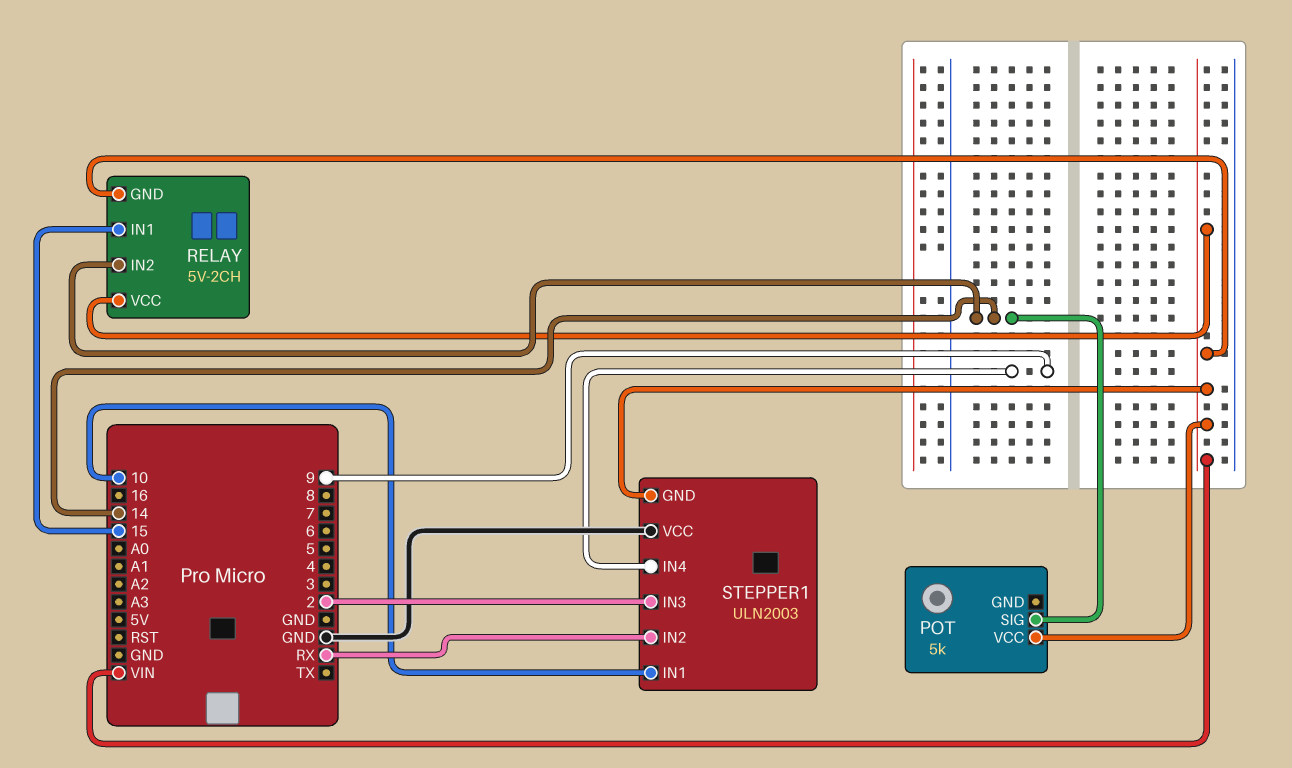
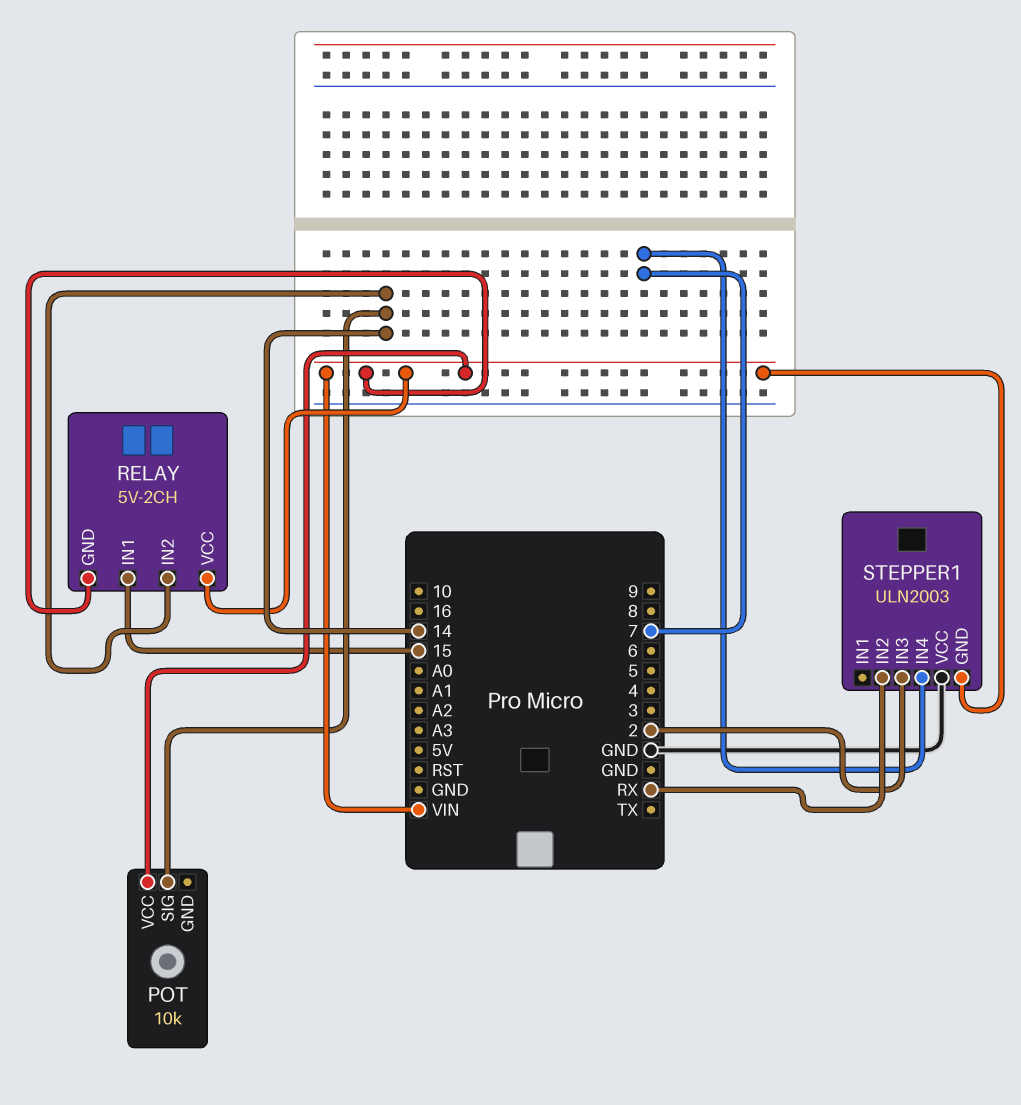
POT: 5k -> 10k
STEPPER1 pin IN1: 10 -> none
STEPPER1 pin IN4: 9 -> 7

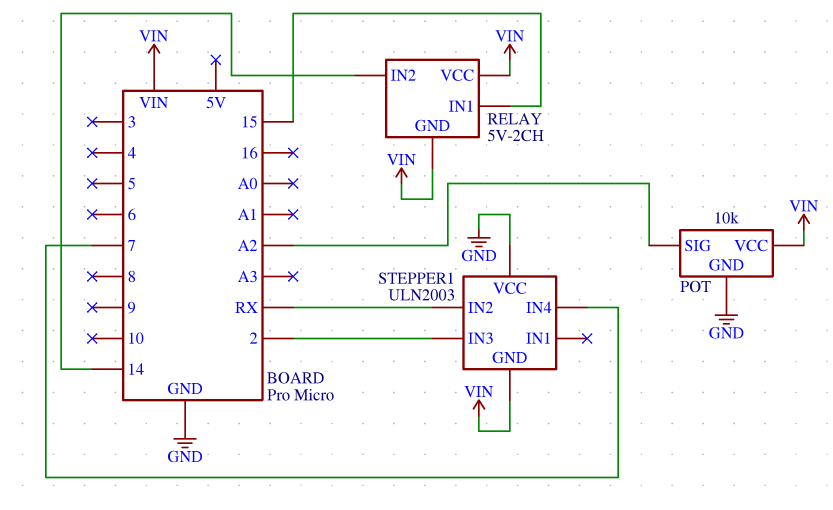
POT pin GND: none -> GND
POT pin SIG: 14 -> A2

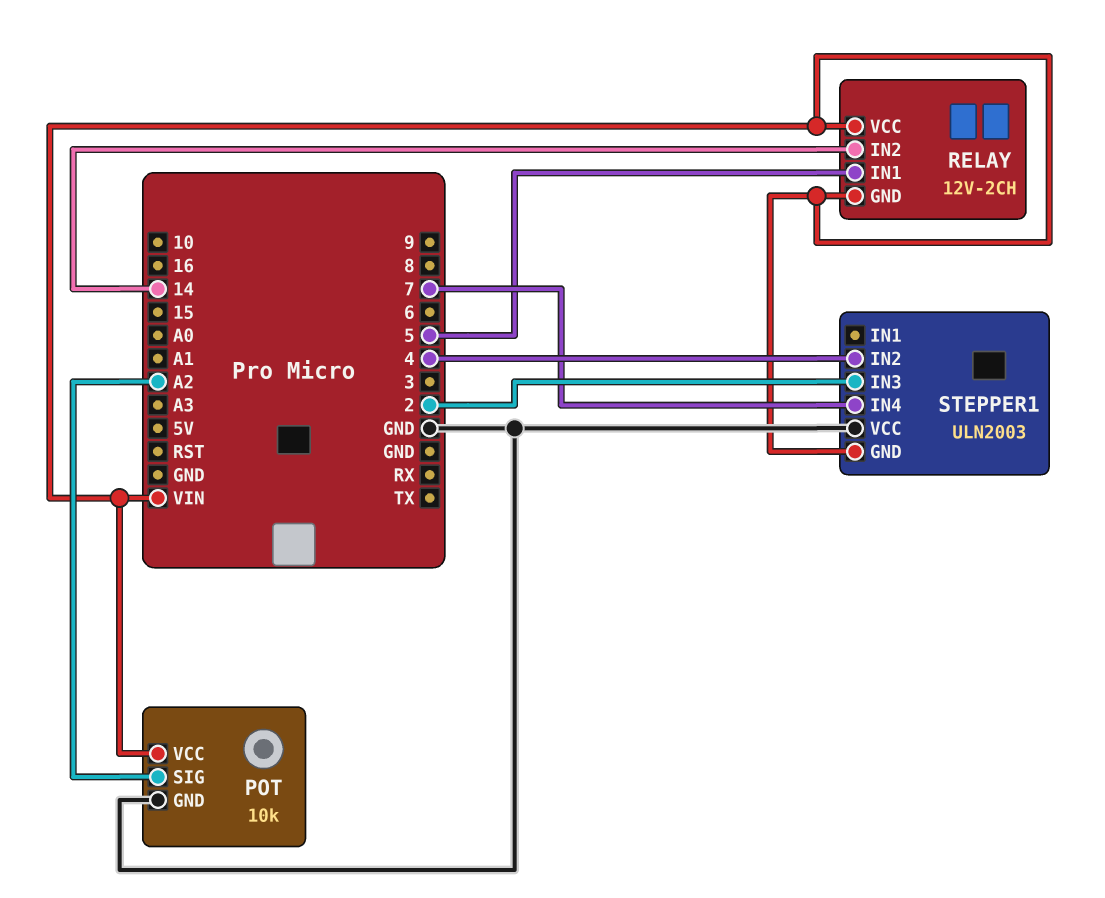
RELAY: 5V-2CH -> 12V-2CH
RELAY pin IN1: 15 -> 5
STEPPER1 pin IN2: RX -> 4

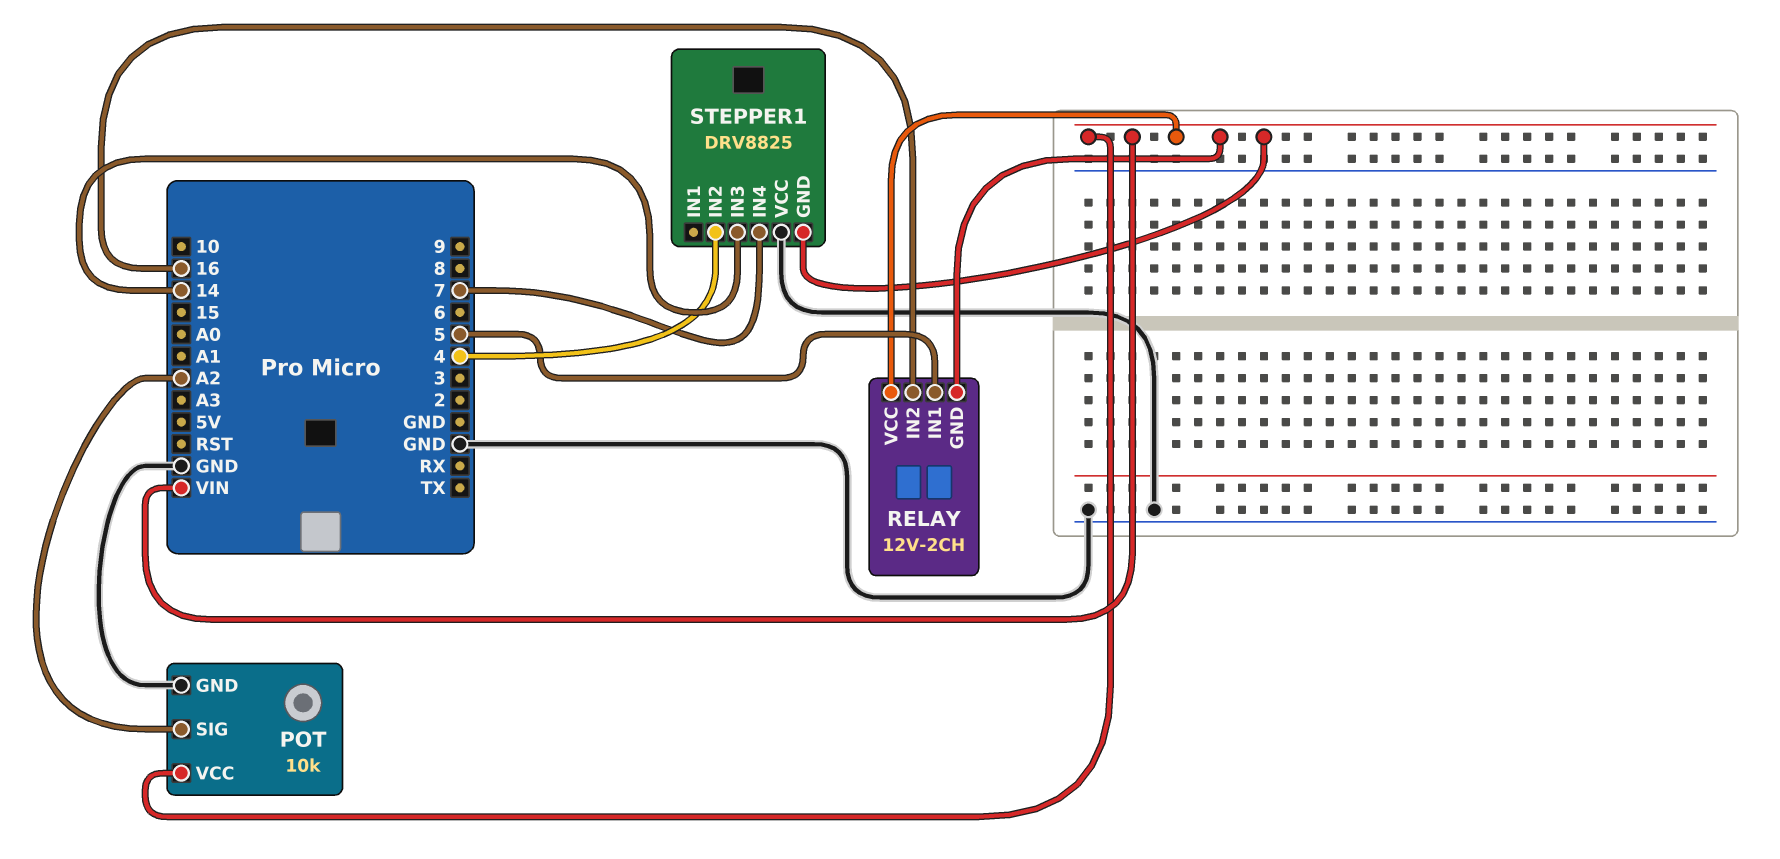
RELAY pin IN2: 14 -> 16
STEPPER1: ULN2003 -> DRV8825
STEPPER1 pin IN3: 2 -> 14

